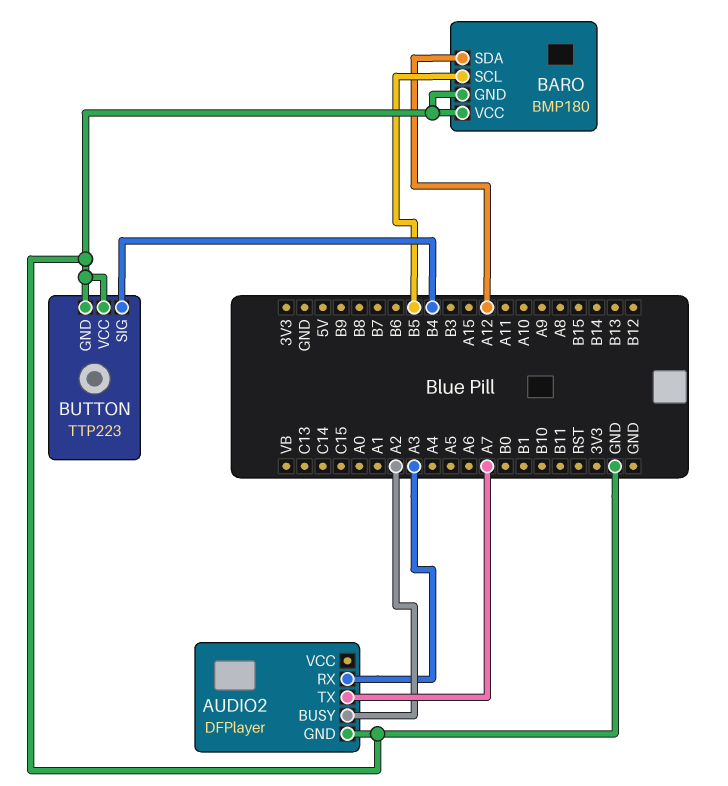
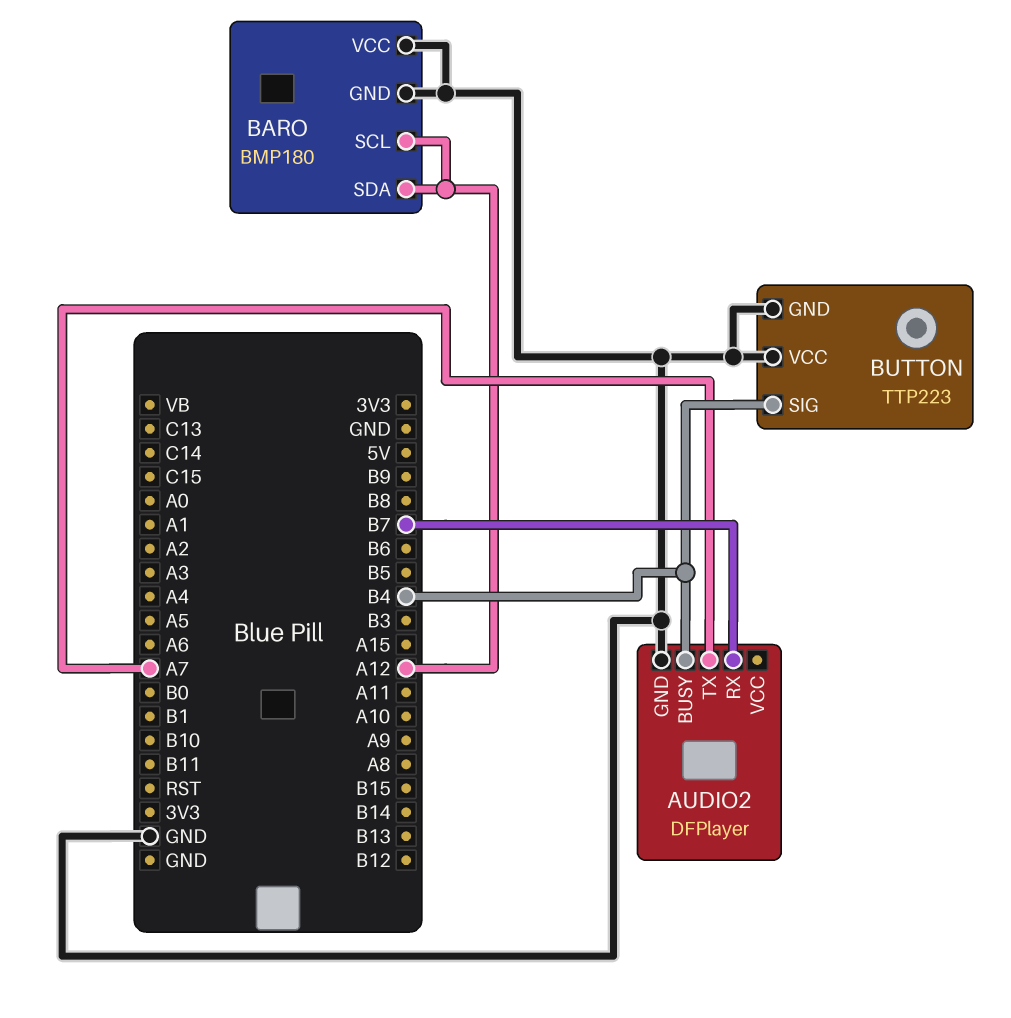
AUDIO2 pin BUSY: A2 -> B4
AUDIO2 pin RX: A3 -> B7
BARO pin SCL: B5 -> A12

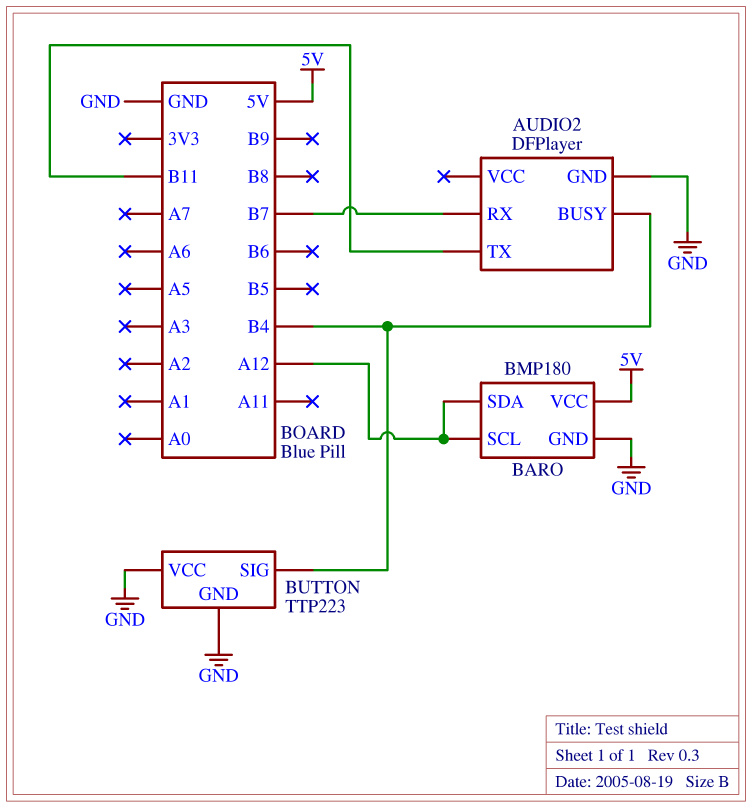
AUDIO2 pin TX: A7 -> B11
BARO pin VCC: GND -> 5V

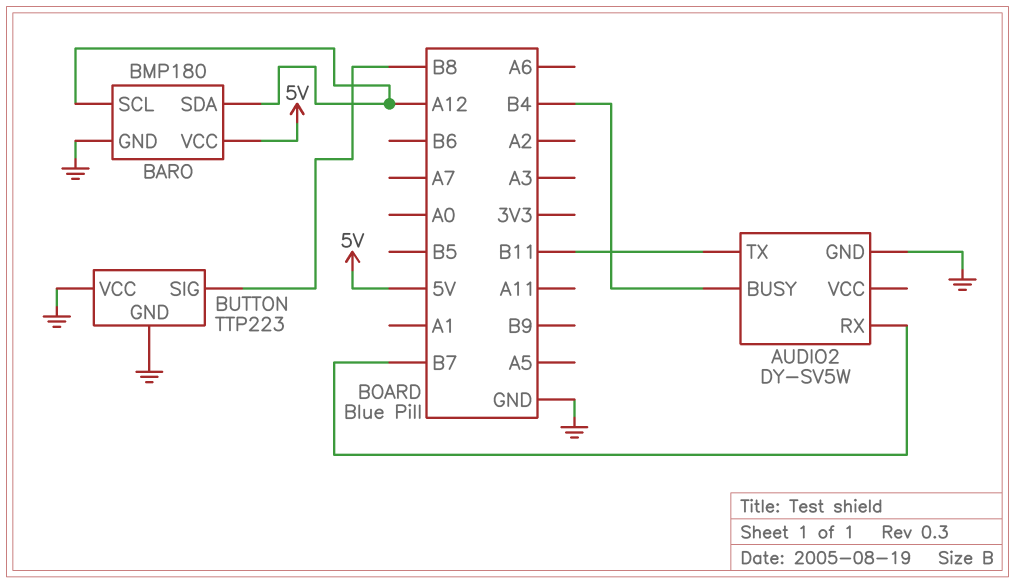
AUDIO2: DFPlayer -> DY-SV5W
BUTTON pin SIG: B4 -> B8

